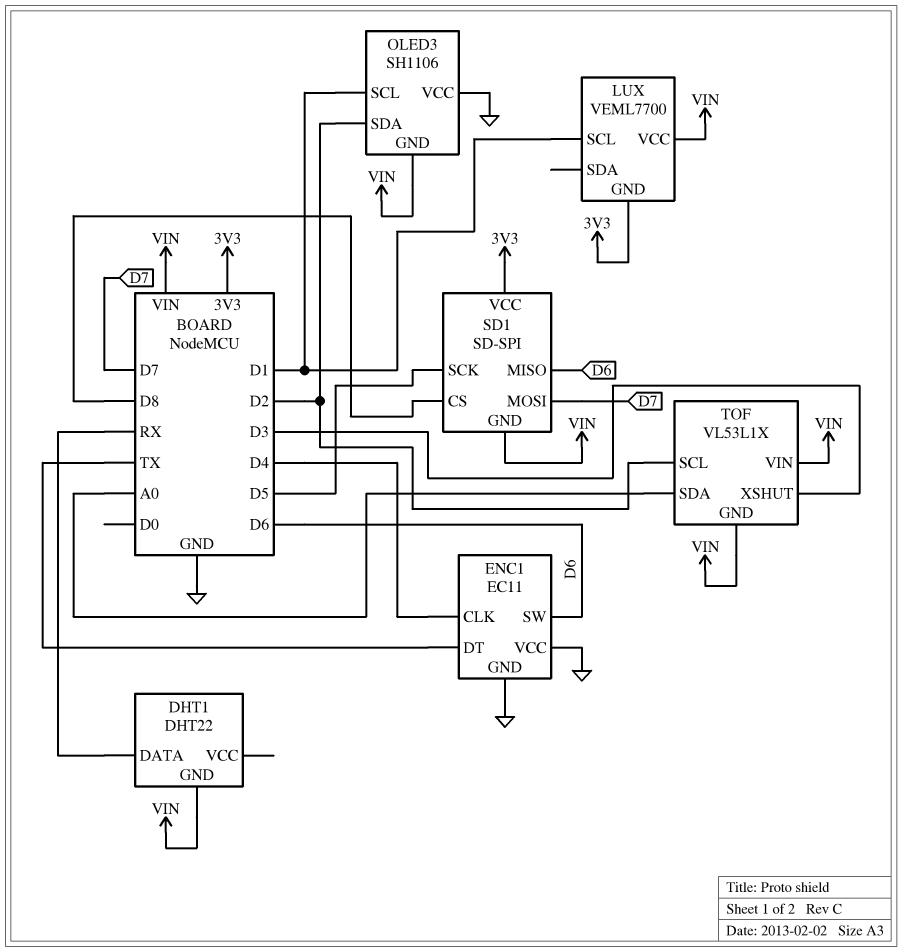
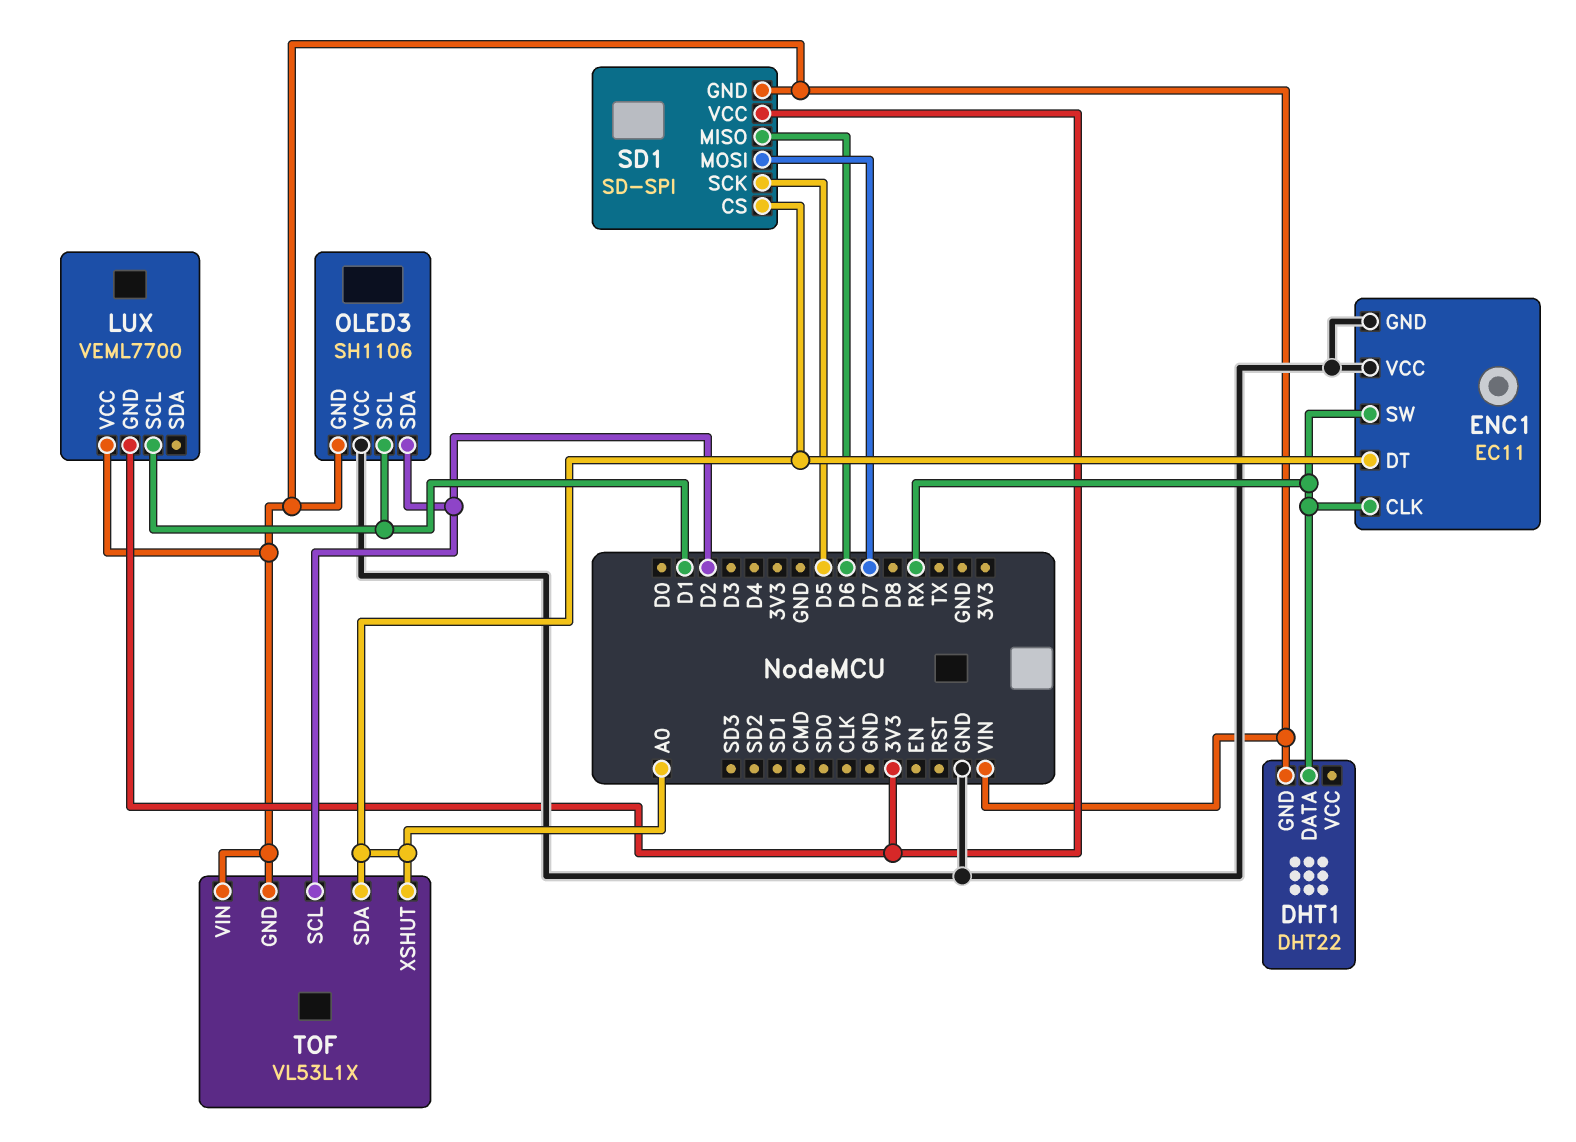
ENC1 pin CLK: D4 -> RX
ENC1 pin DT: TX -> A0
ENC1 pin SW: D6 -> RX
SD1 pin CS: D8 -> A0
TOF pin XSHUT: D3 -> A0

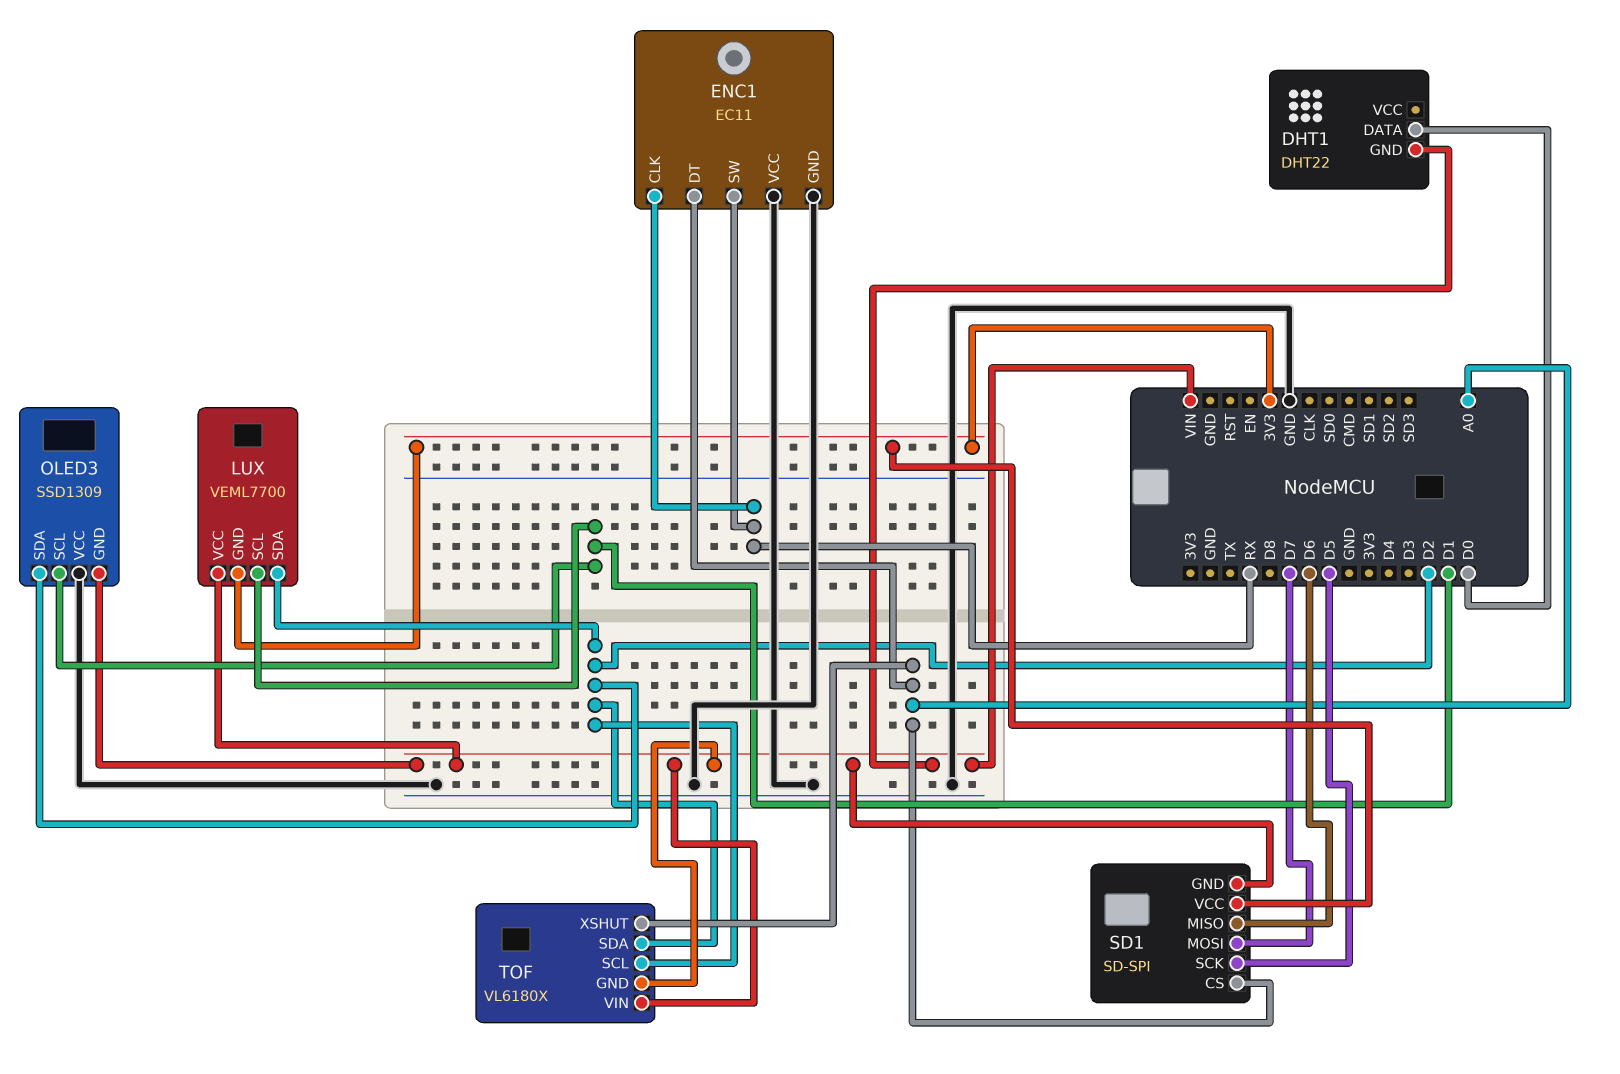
DHT1 pin DATA: RX -> D0
LUX pin SDA: none -> D2
OLED3: SH1106 -> SSD1309
TOF: VL53L1X -> VL6180X
TOF pin SDA: A0 -> D2

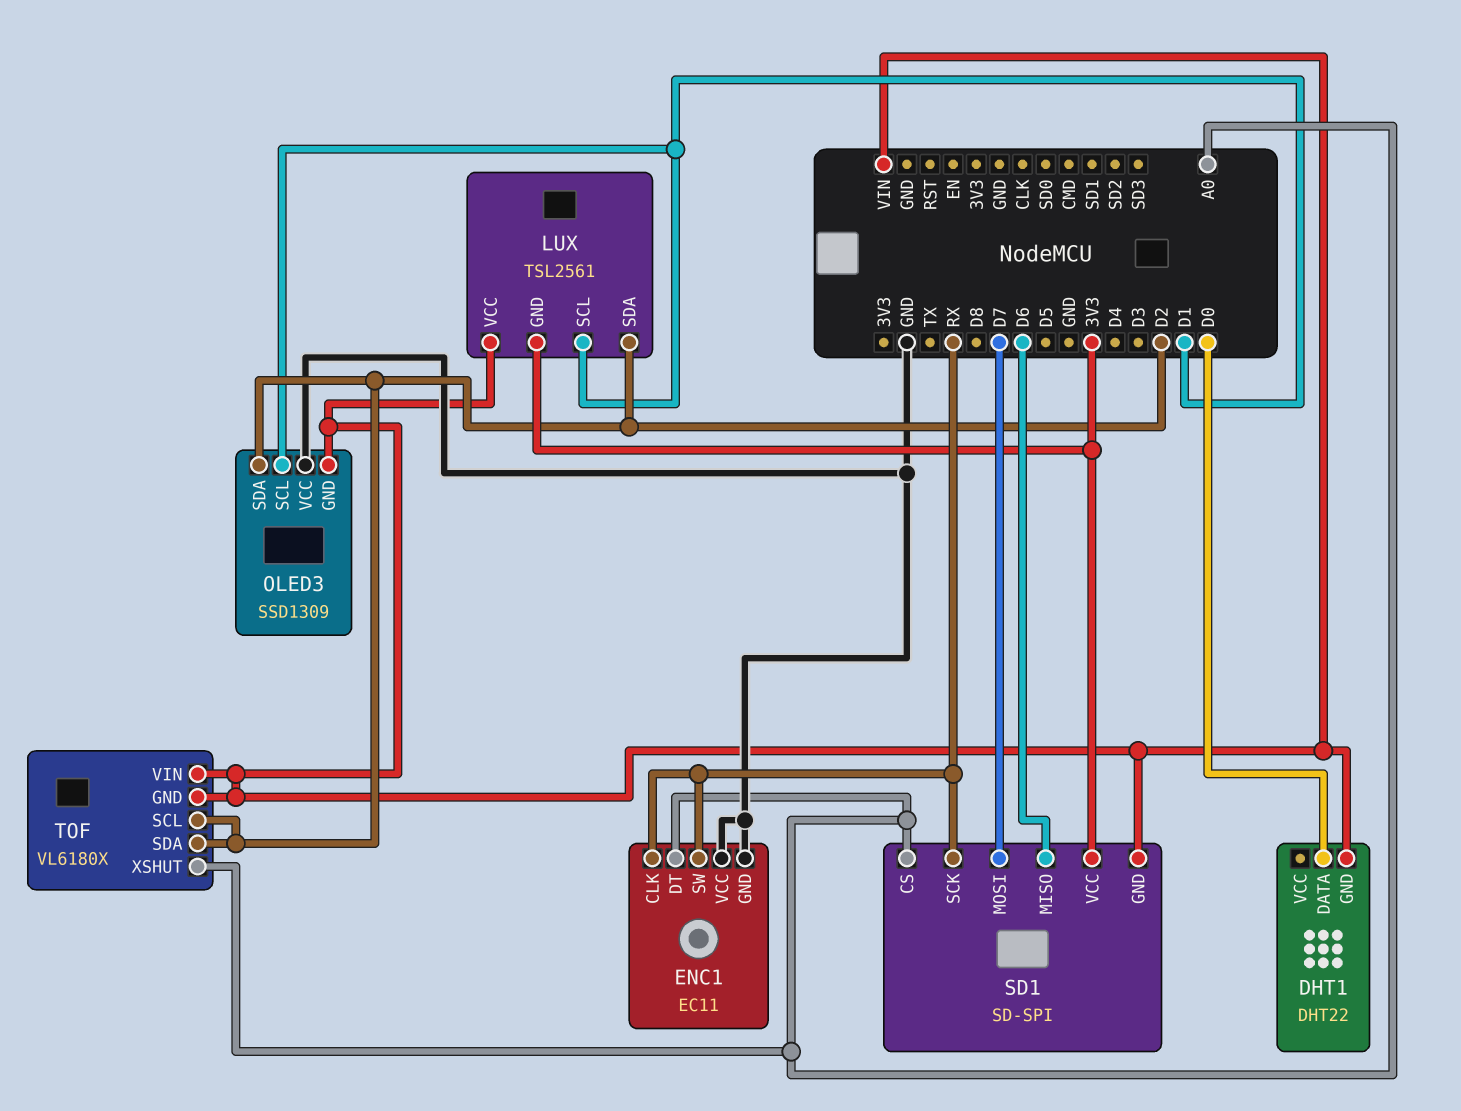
LUX: VEML7700 -> TSL2561
SD1 pin SCK: D5 -> RX

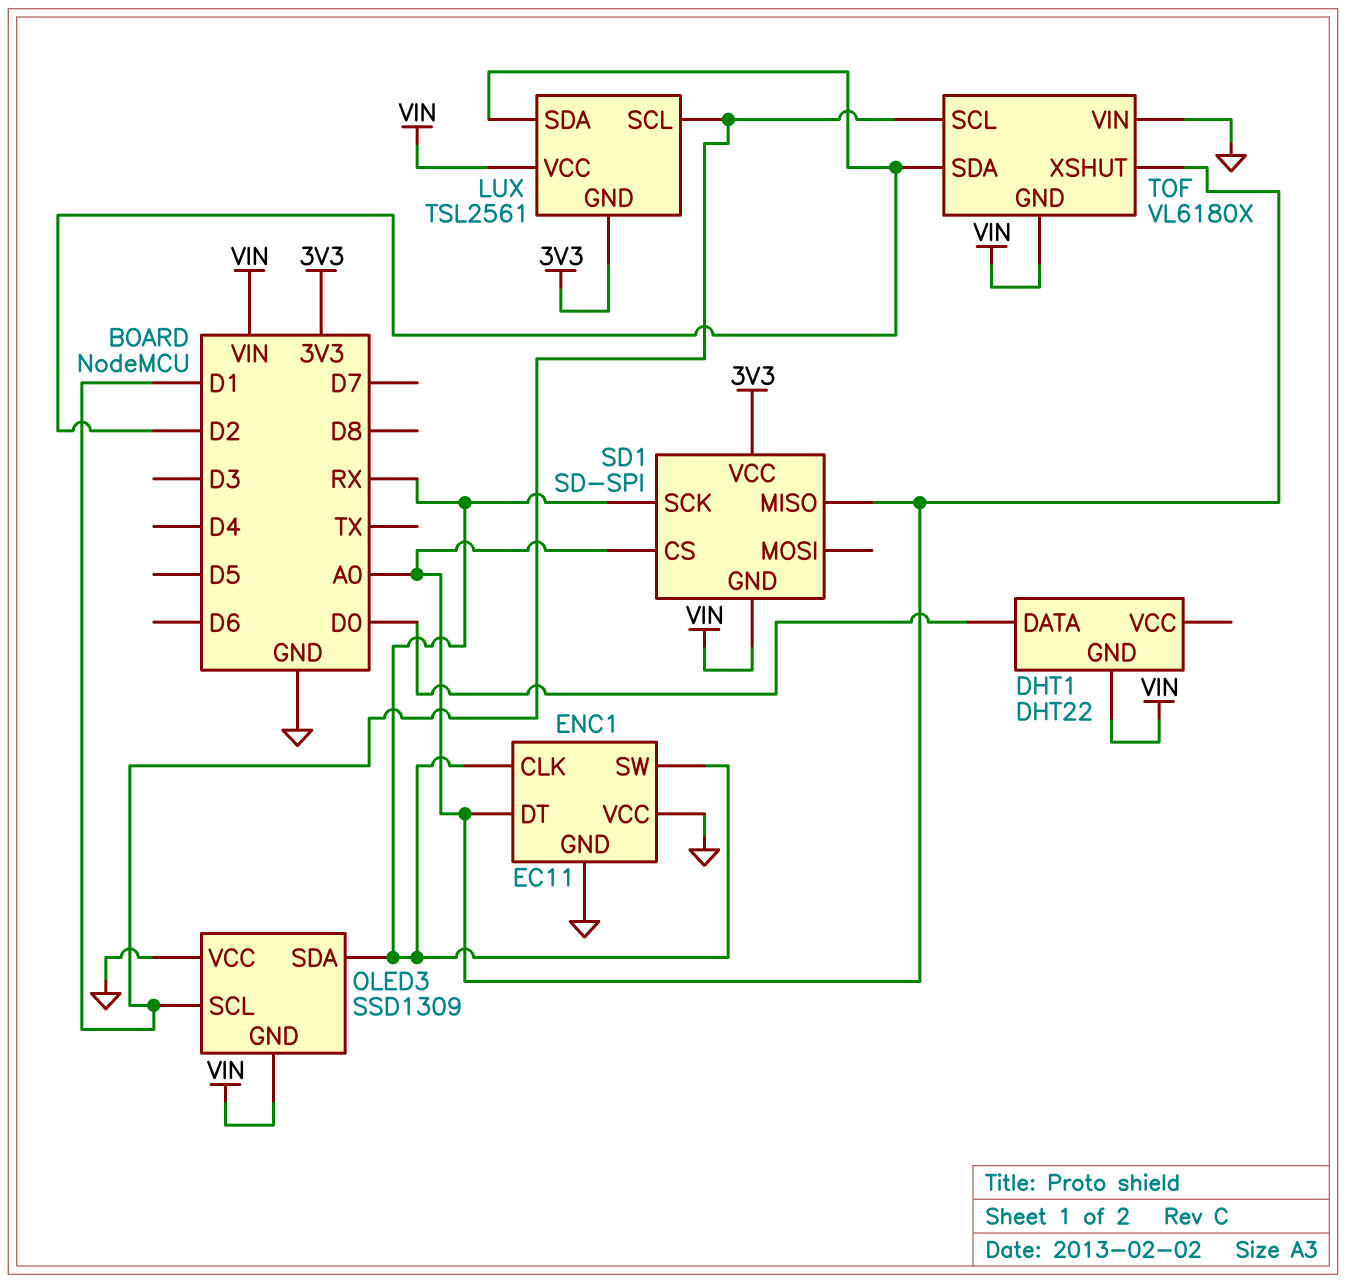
OLED3 pin SDA: D2 -> RX
SD1 pin MISO: D6 -> A0
SD1 pin MOSI: D7 -> none
TOF pin SCL: D2 -> D1
TOF pin VIN: VIN -> GND

